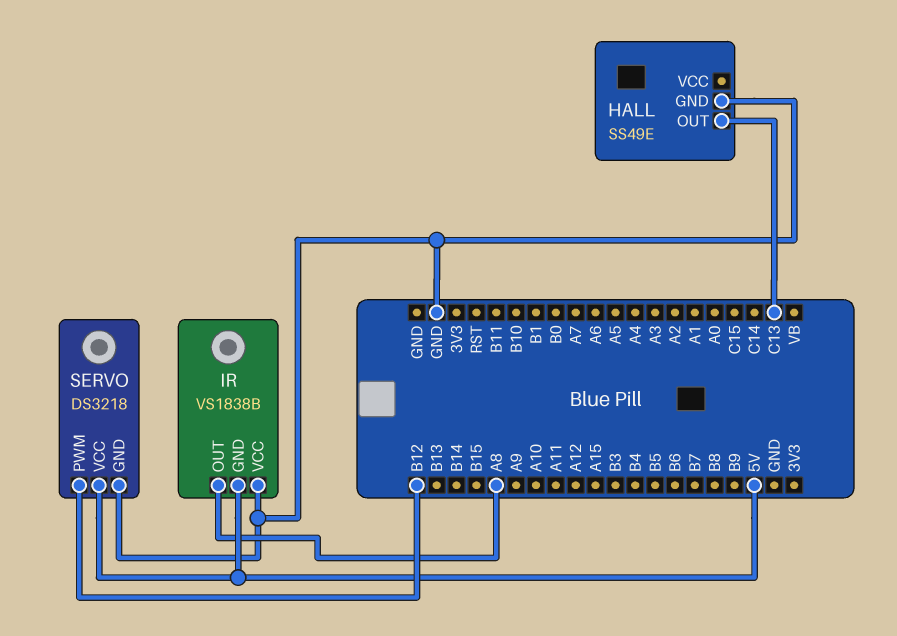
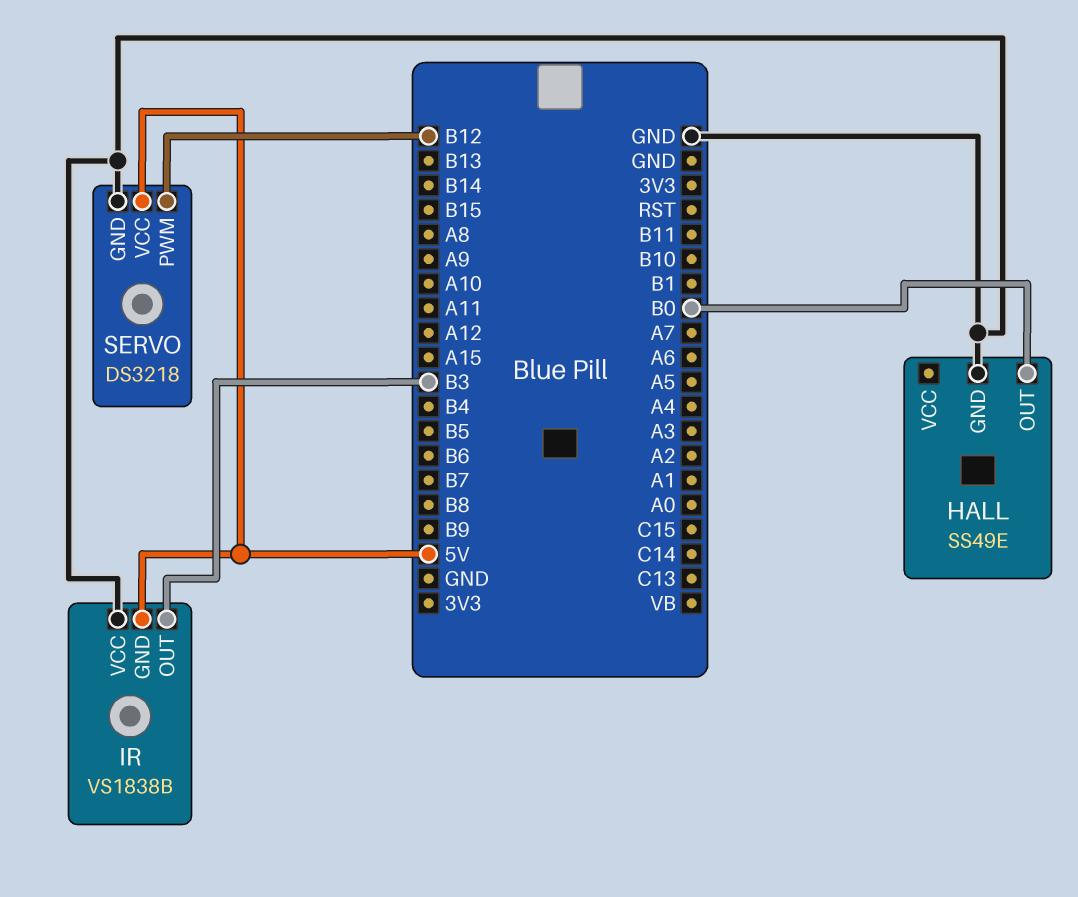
HALL pin OUT: C13 -> B0
IR pin OUT: A8 -> B3

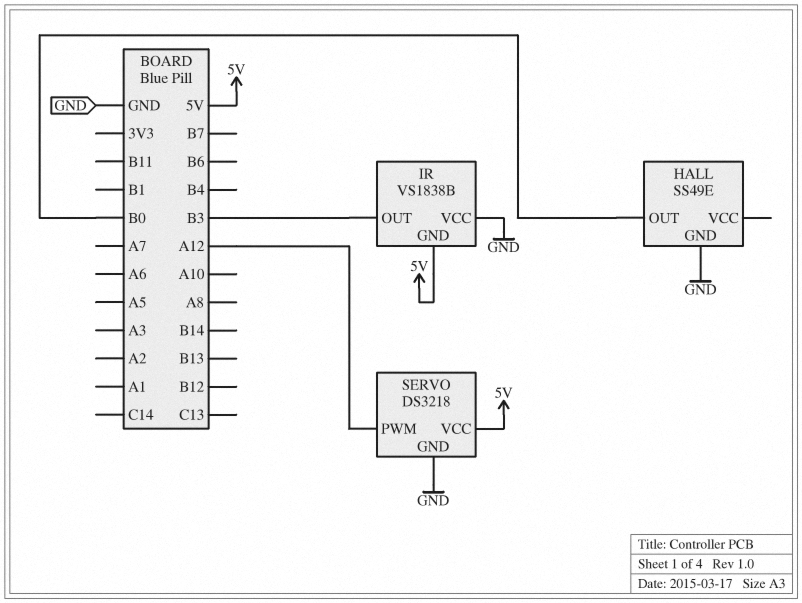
SERVO pin PWM: B12 -> A12

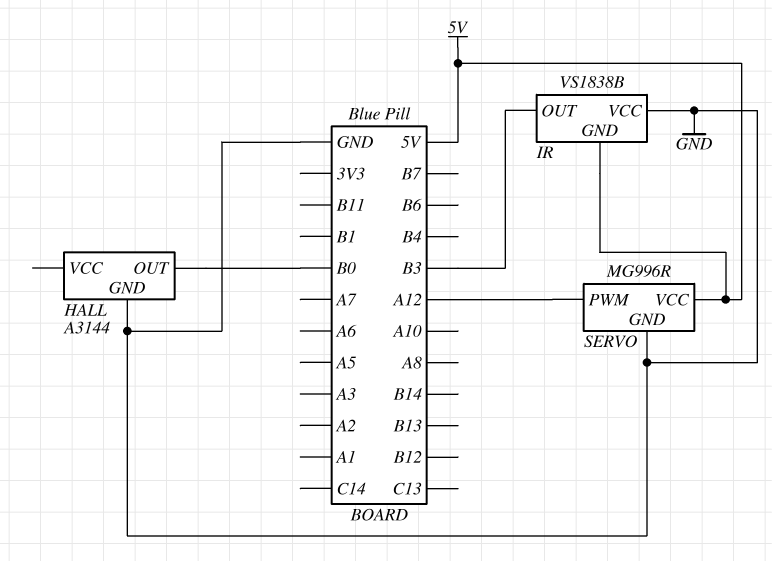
HALL: SS49E -> A3144
SERVO: DS3218 -> MG996R

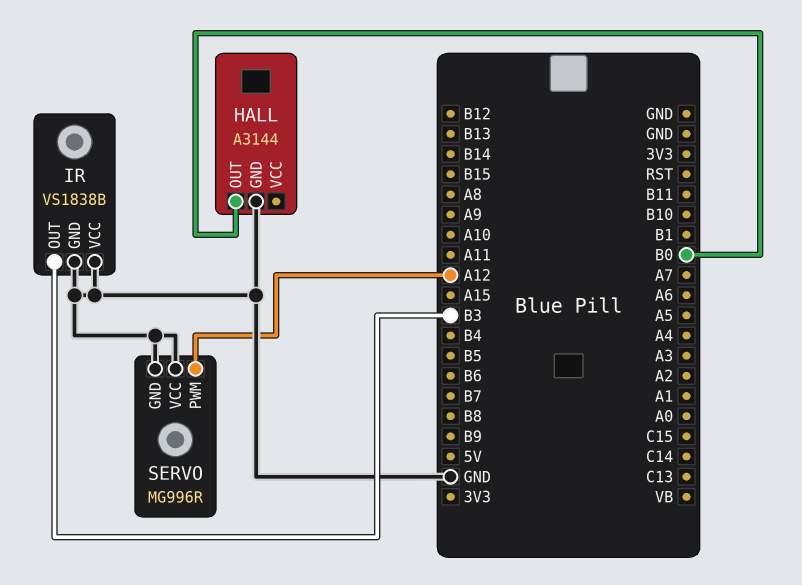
IR pin GND: 5V -> GND
SERVO pin VCC: 5V -> GND

